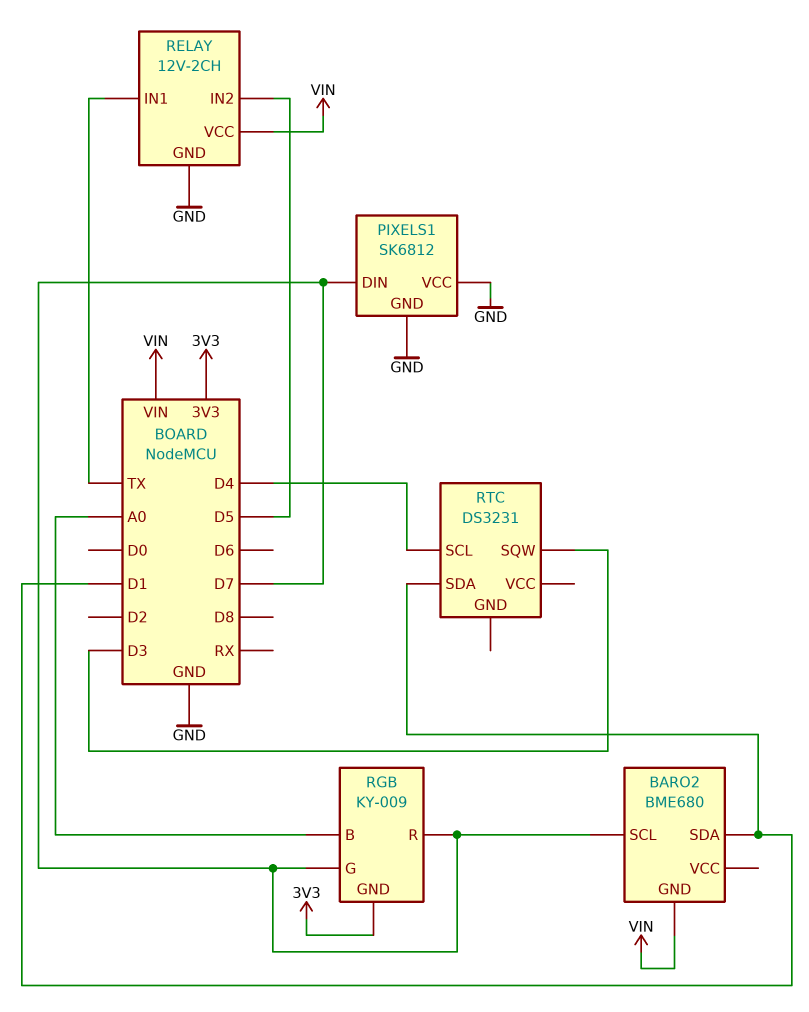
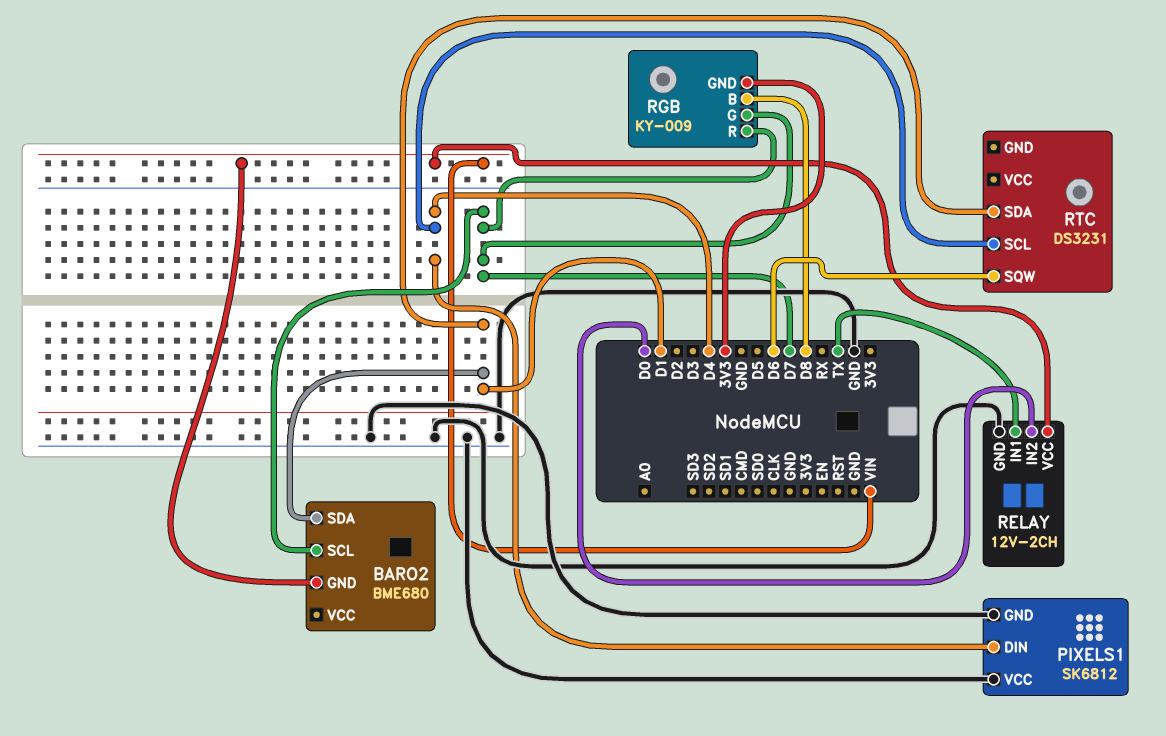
PIXELS1 pin DIN: D7 -> D4
RELAY pin IN2: D5 -> D0
RGB pin B: A0 -> D8
RTC pin SQW: D3 -> D6

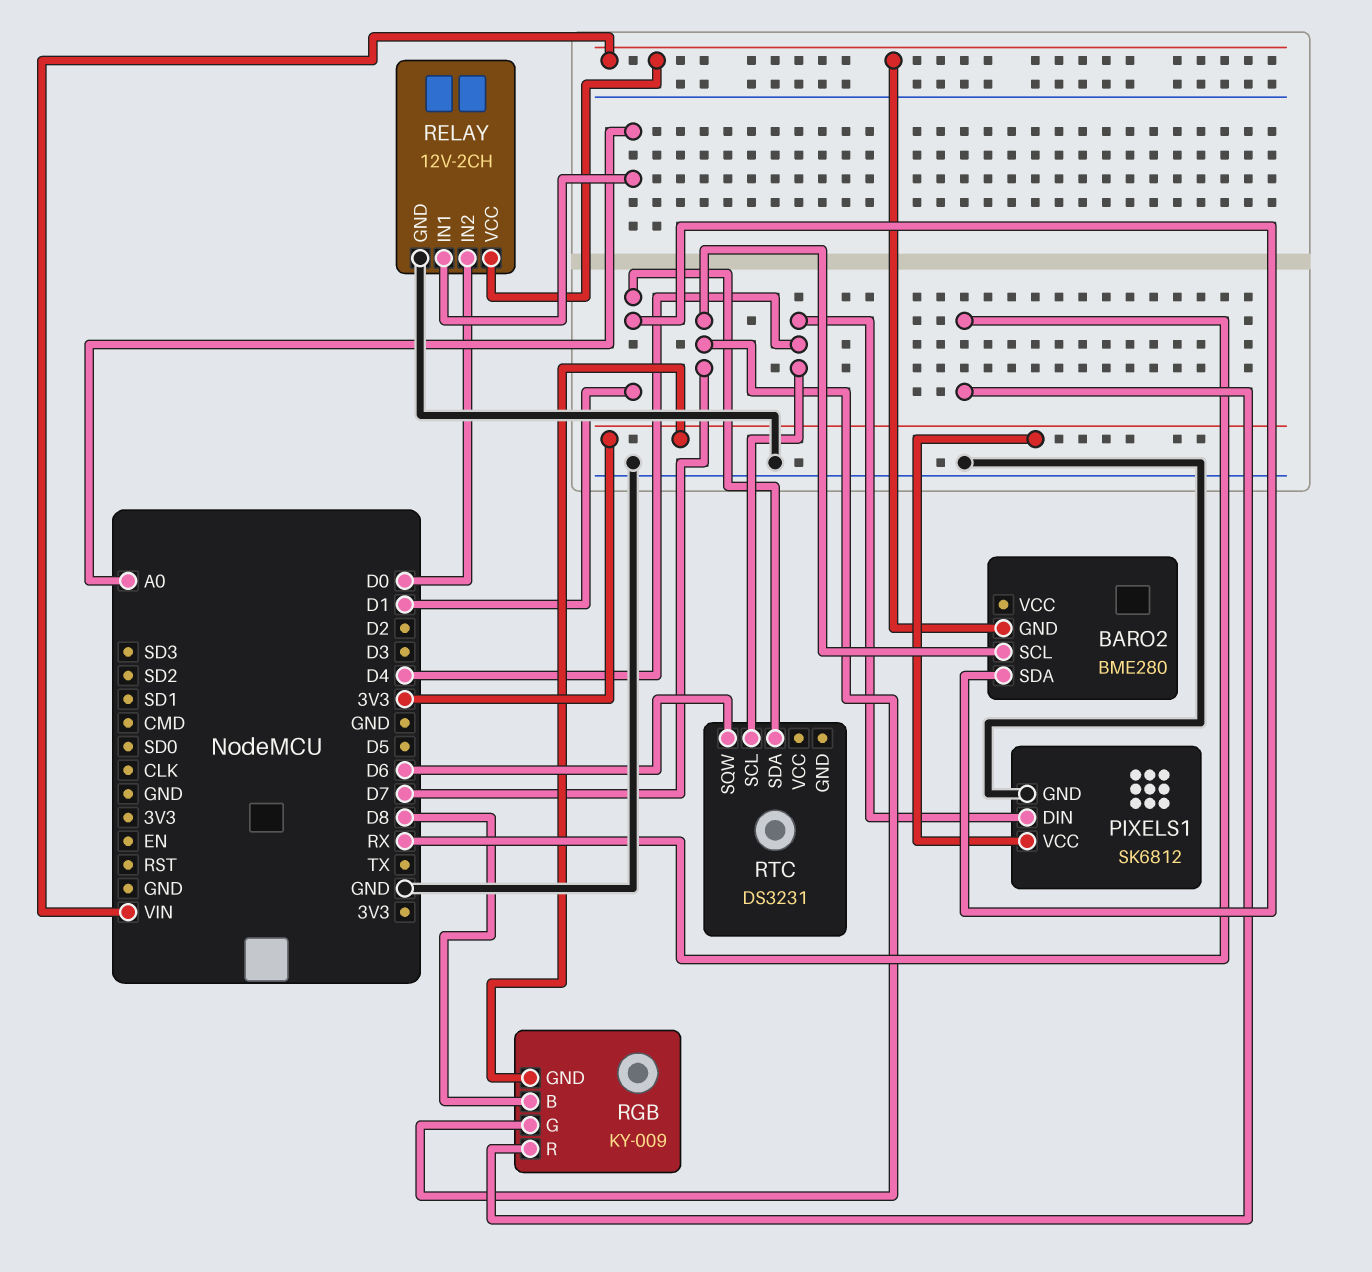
BARO2: BME680 -> BME280
PIXELS1 pin VCC: GND -> 3V3
RELAY pin IN1: TX -> A0
RGB pin R: D7 -> RX

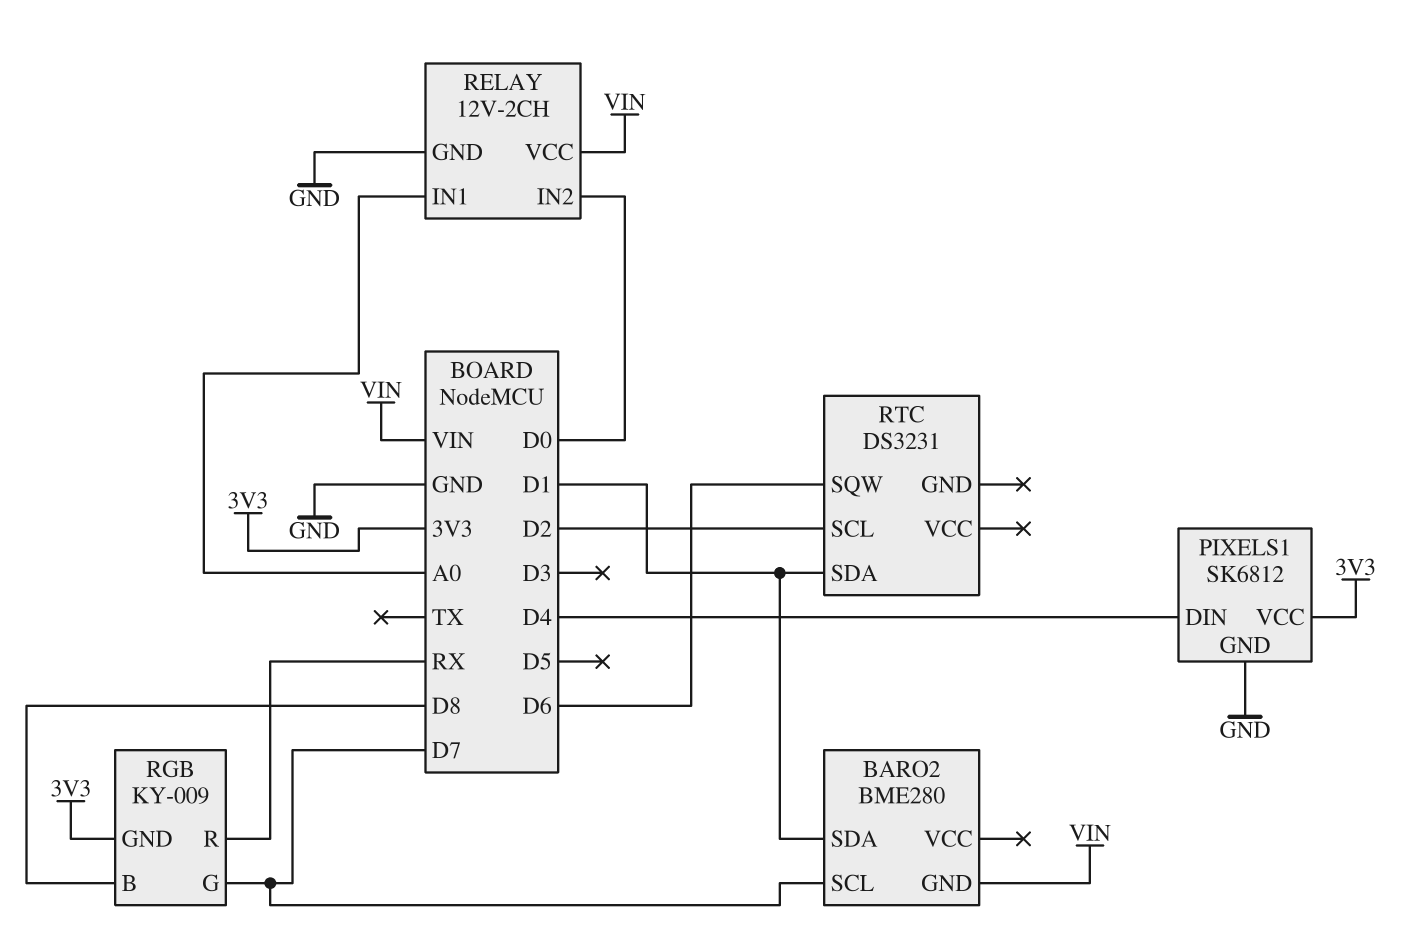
RTC pin SCL: D4 -> D2

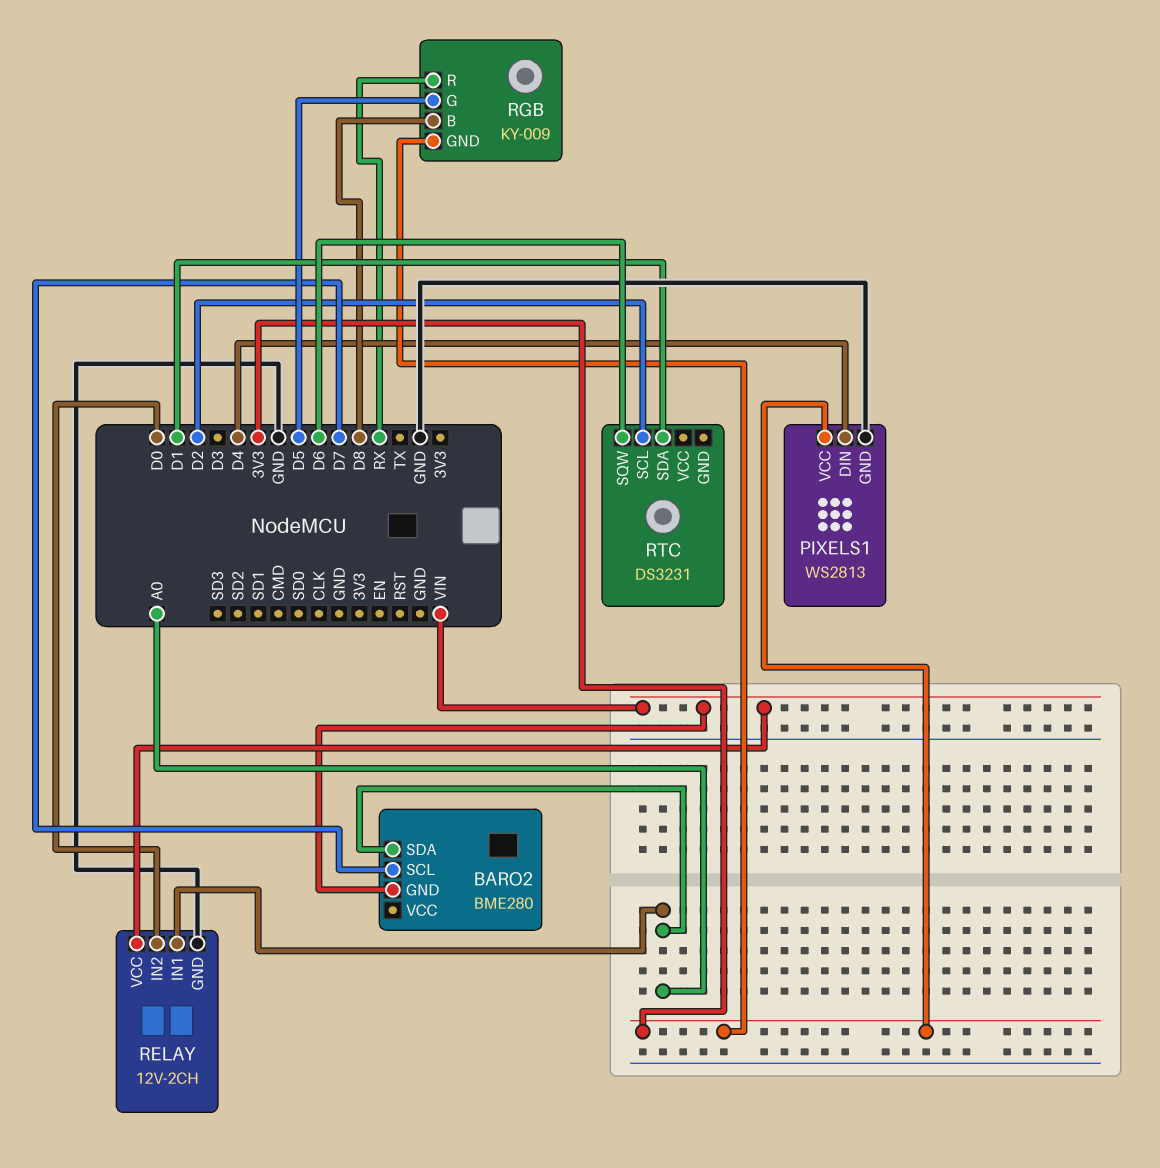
BARO2 pin SDA: D1 -> A0
PIXELS1: SK6812 -> WS2813
RGB pin G: D7 -> D5

